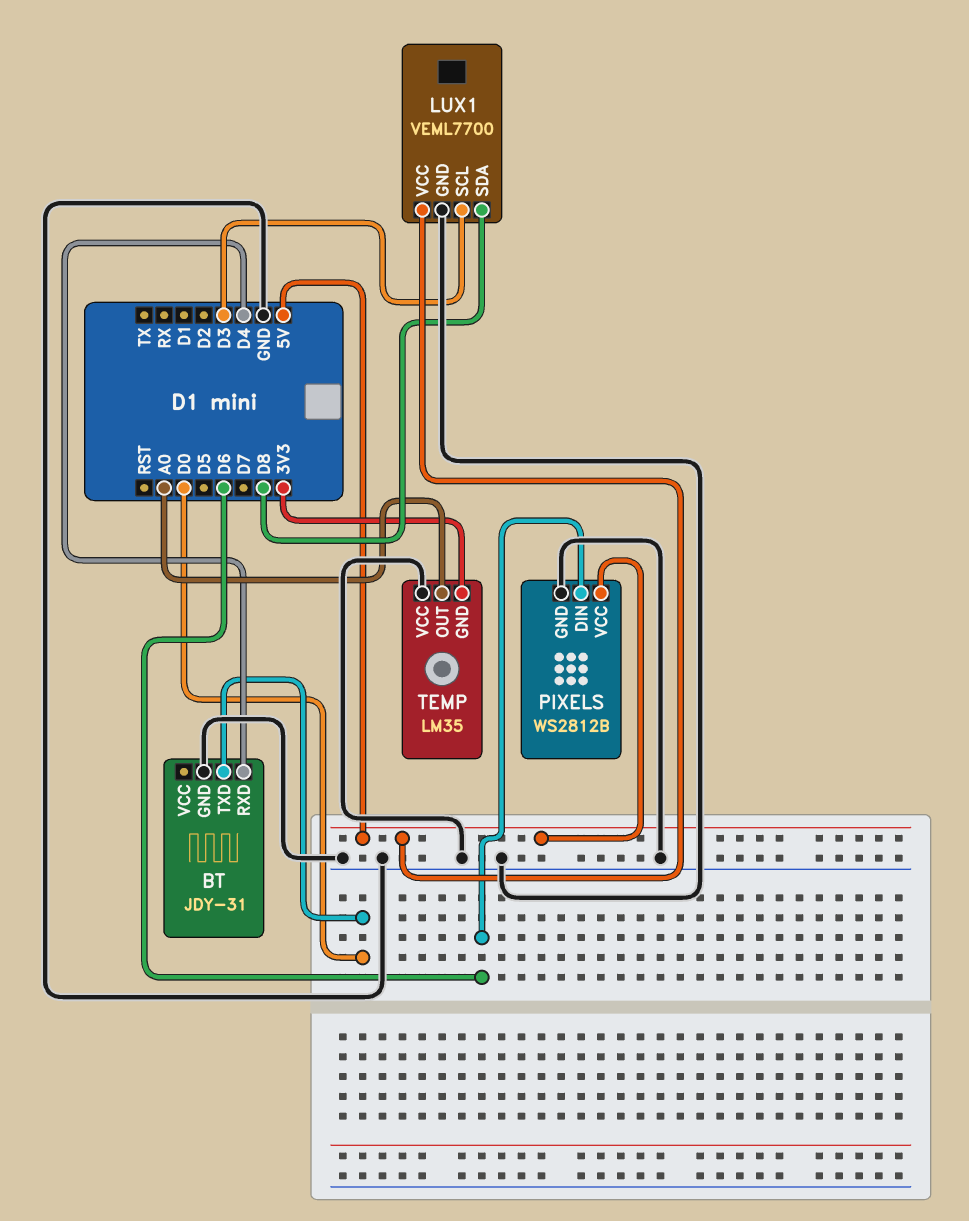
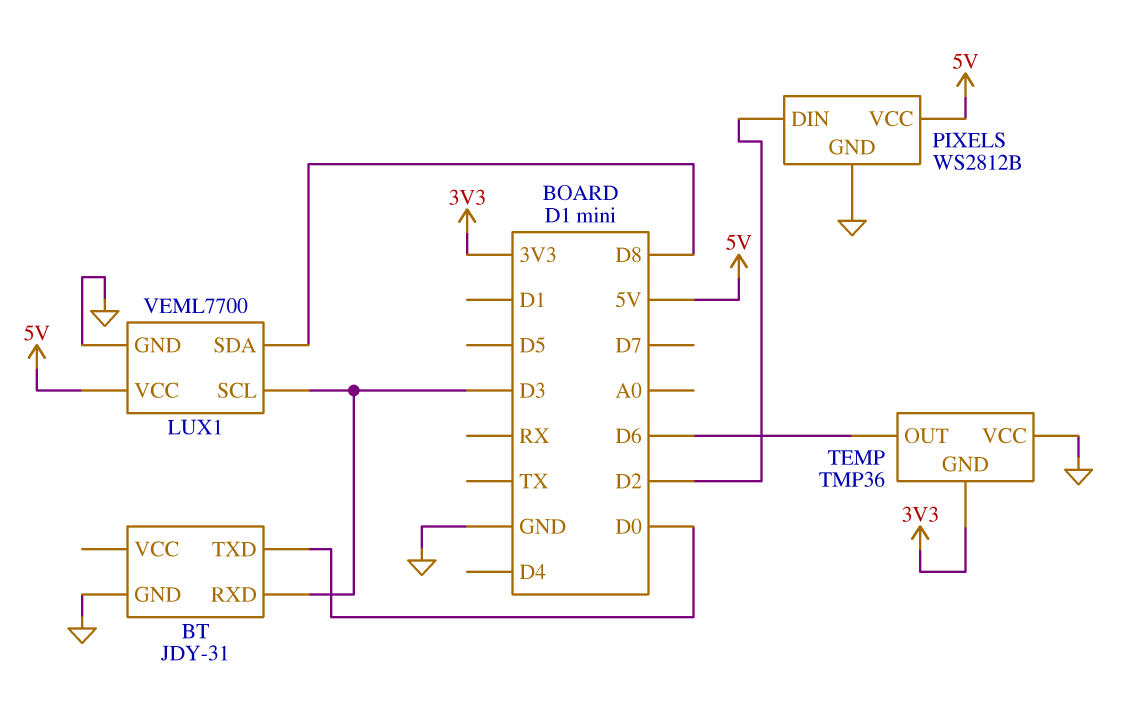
BT pin RXD: D4 -> D3
PIXELS pin DIN: D6 -> D2
TEMP: LM35 -> TMP36
TEMP pin OUT: A0 -> D6

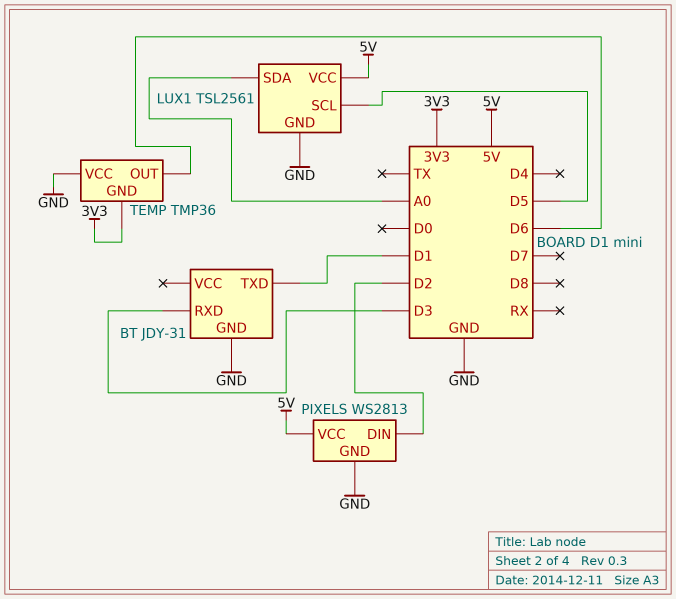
BT pin TXD: D0 -> D1
LUX1: VEML7700 -> TSL2561
LUX1 pin SCL: D3 -> D5
LUX1 pin SDA: D8 -> A0
PIXELS: WS2812B -> WS2813

